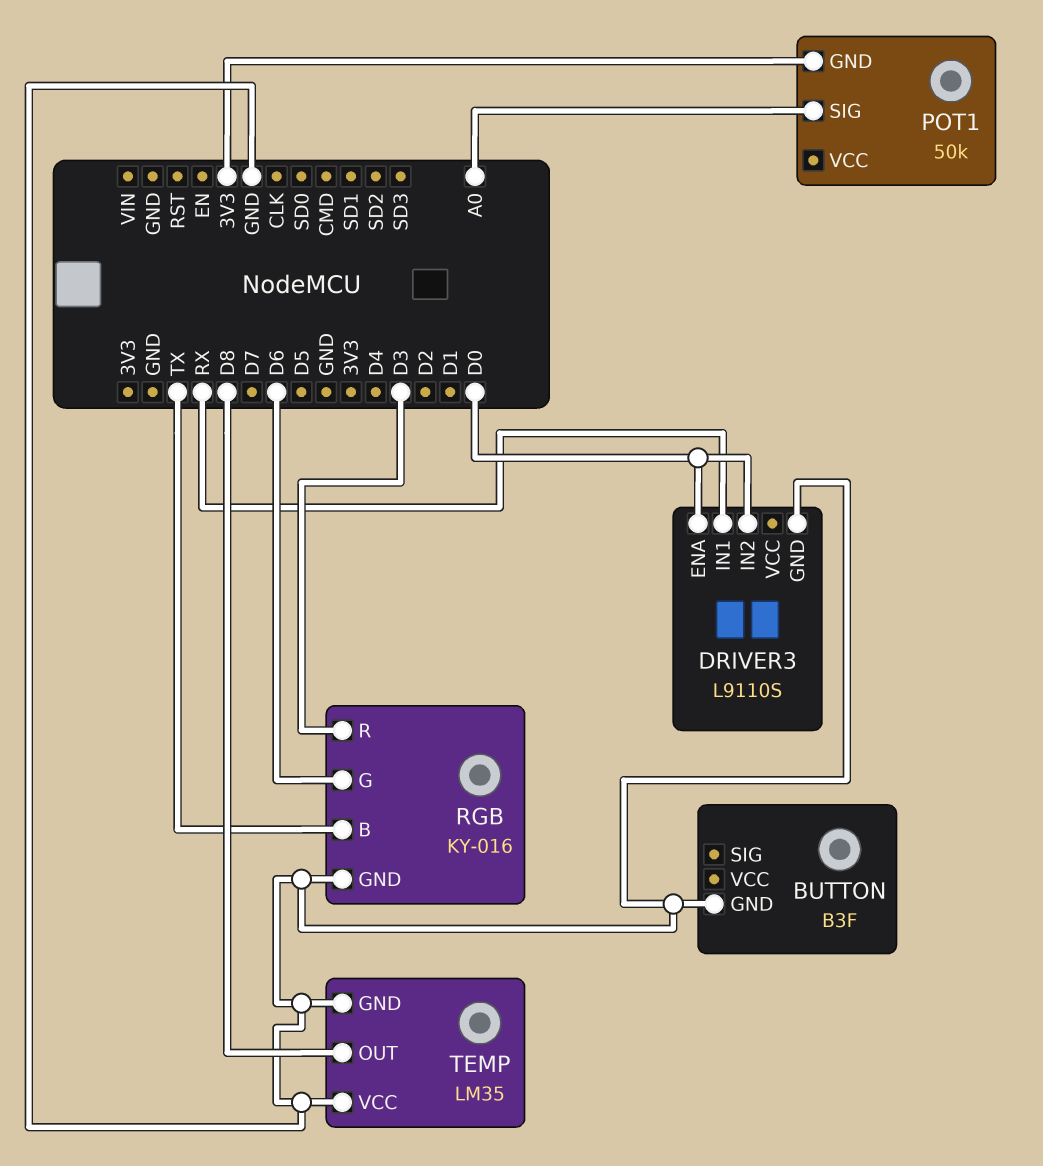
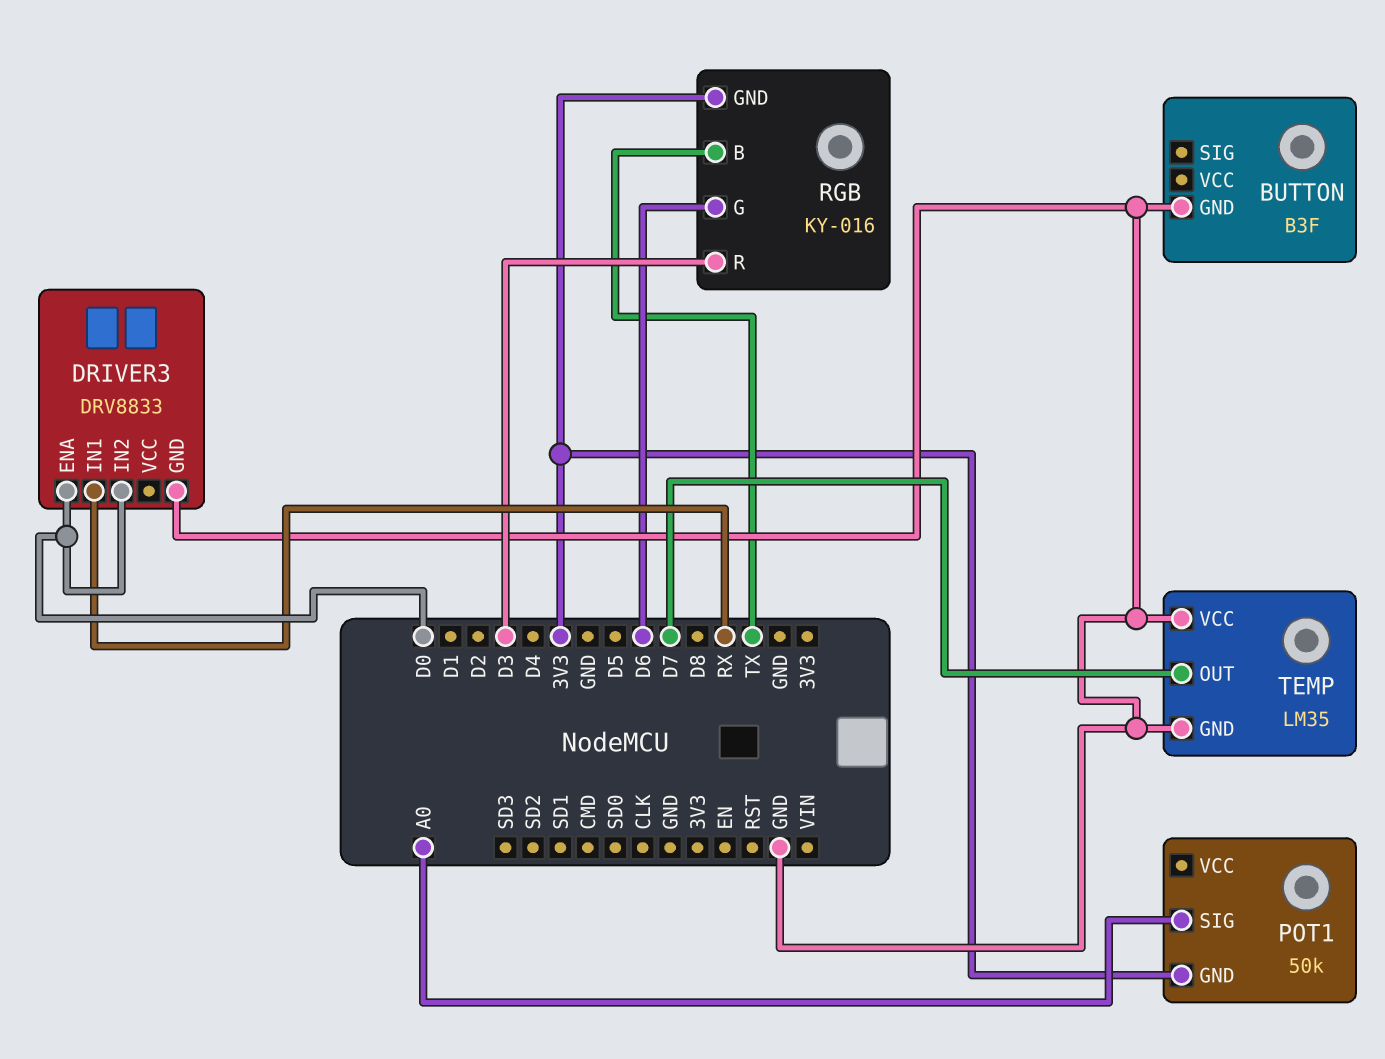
DRIVER3: L9110S -> DRV8833
RGB pin GND: GND -> 3V3
TEMP pin OUT: D8 -> D7

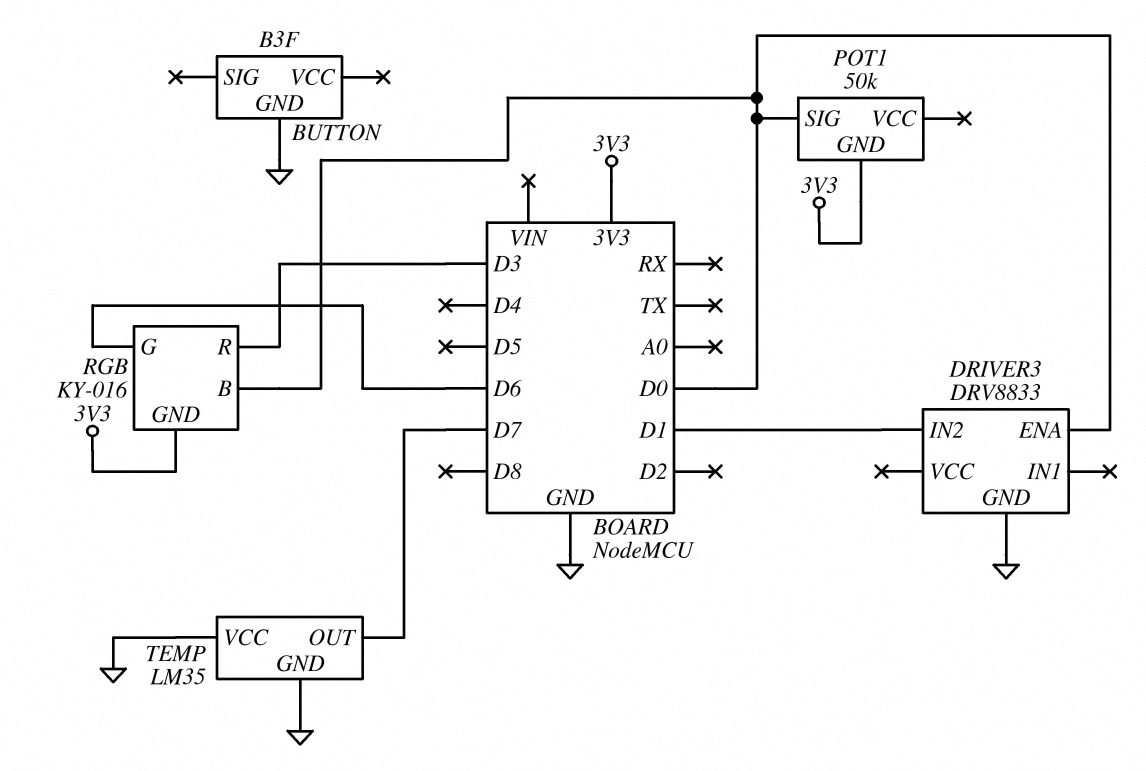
DRIVER3 pin IN1: RX -> none
DRIVER3 pin IN2: D0 -> D1
POT1 pin SIG: A0 -> D0
RGB pin B: TX -> D0

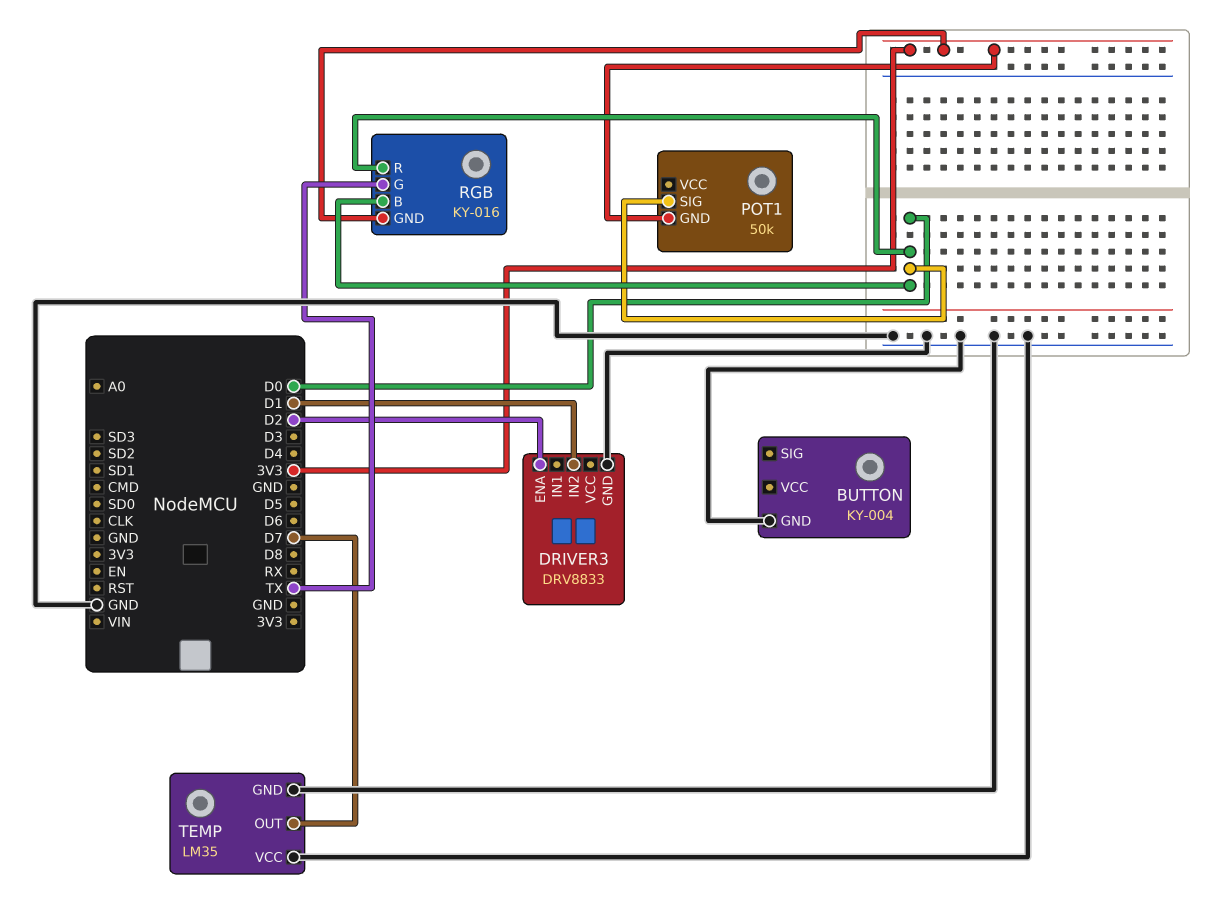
BUTTON: B3F -> KY-004
DRIVER3 pin ENA: D0 -> D2
RGB pin G: D6 -> TX
RGB pin R: D3 -> D0

